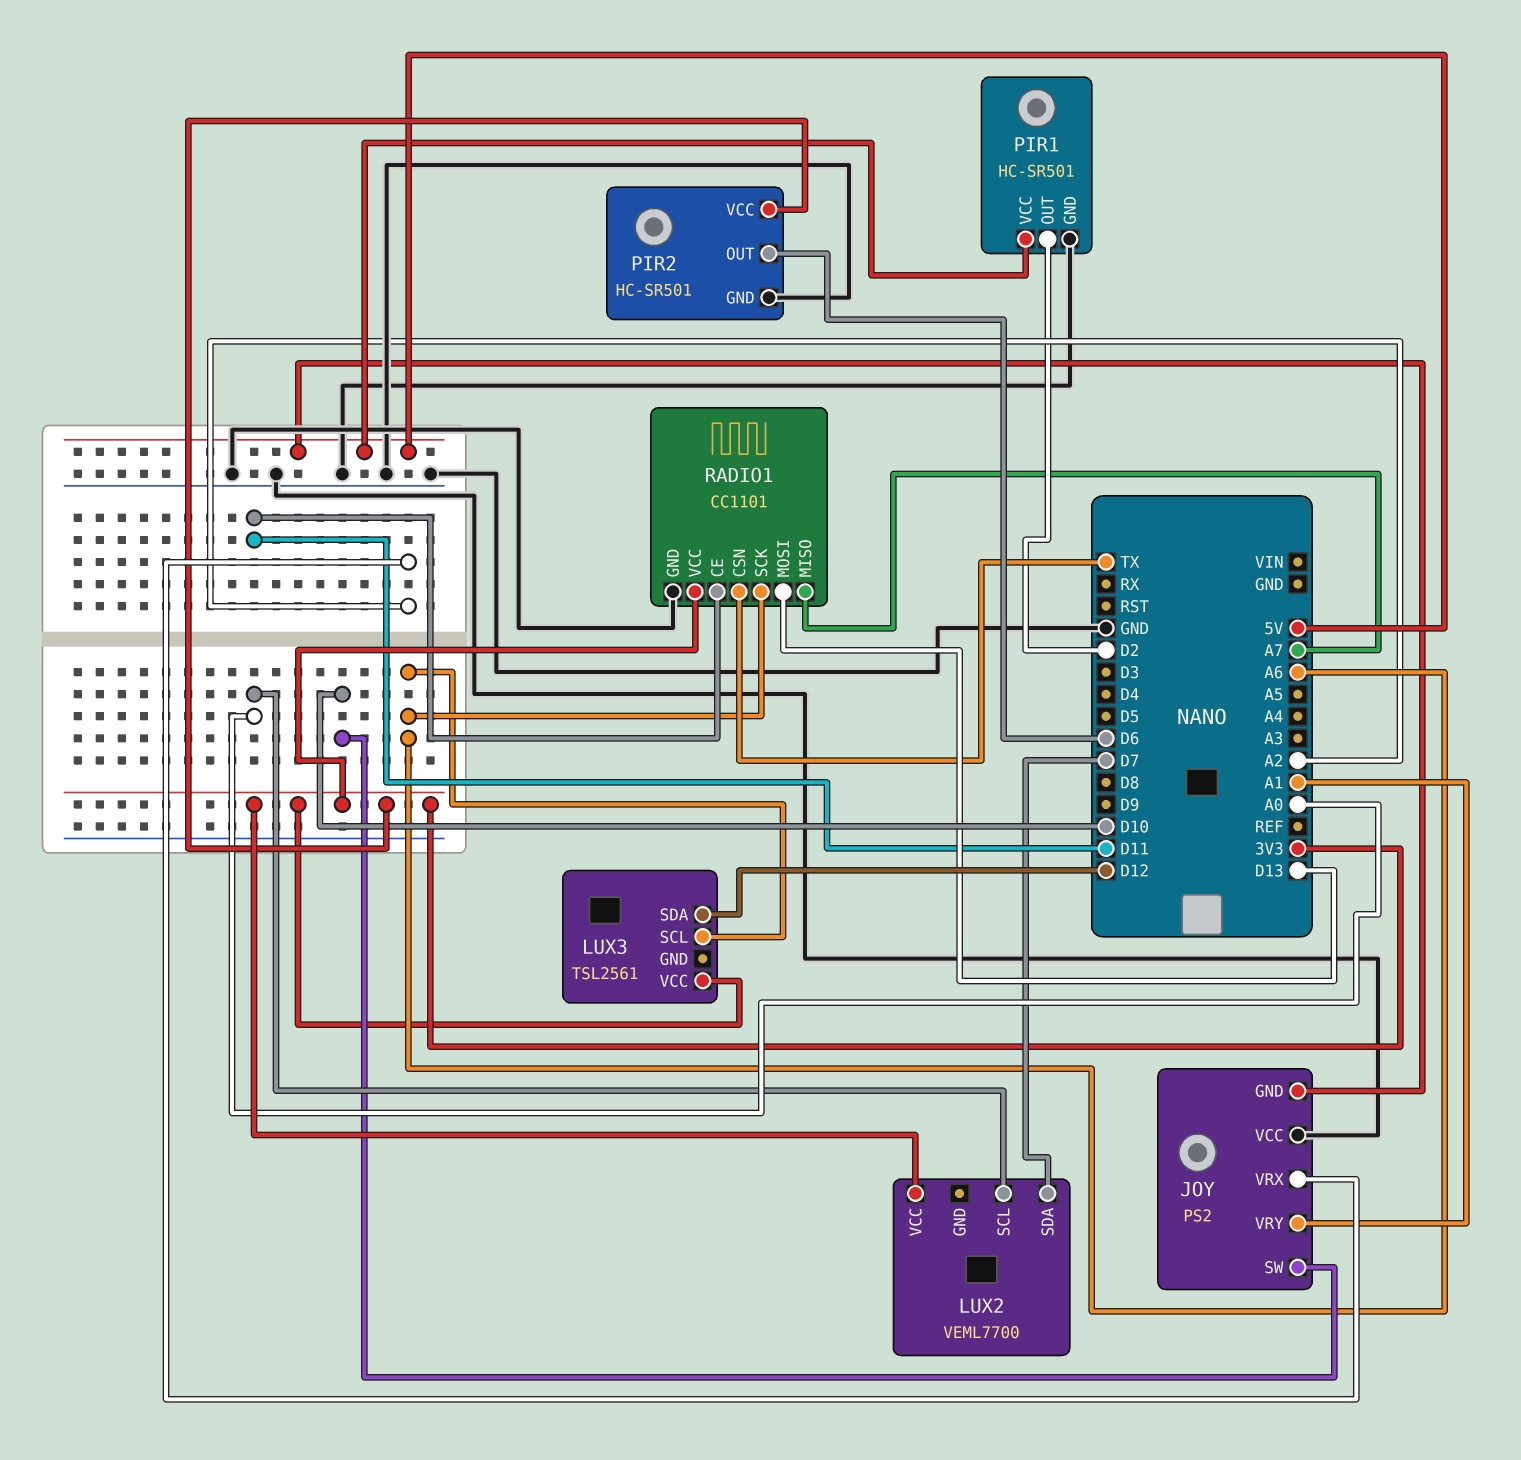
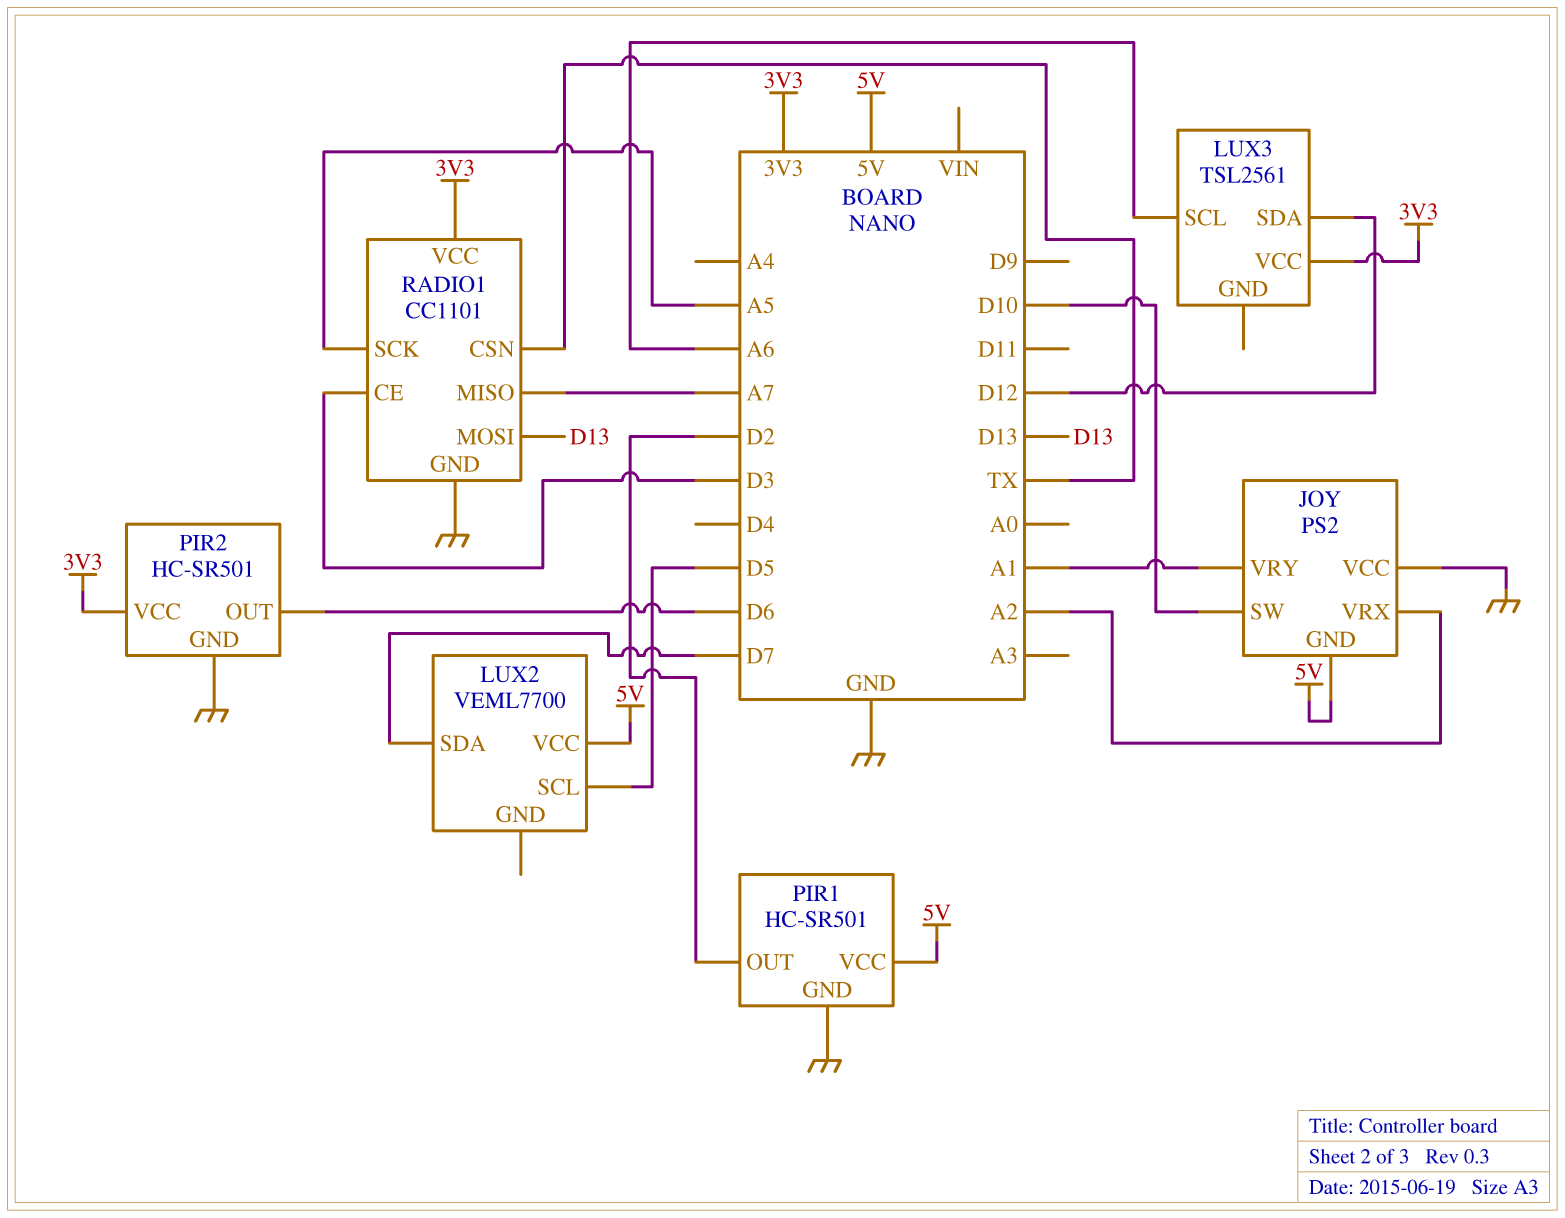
LUX2 pin SCL: A0 -> D5
LUX2 pin VCC: 3V3 -> 5V
RADIO1 pin CE: D11 -> D3
RADIO1 pin SCK: A6 -> A5

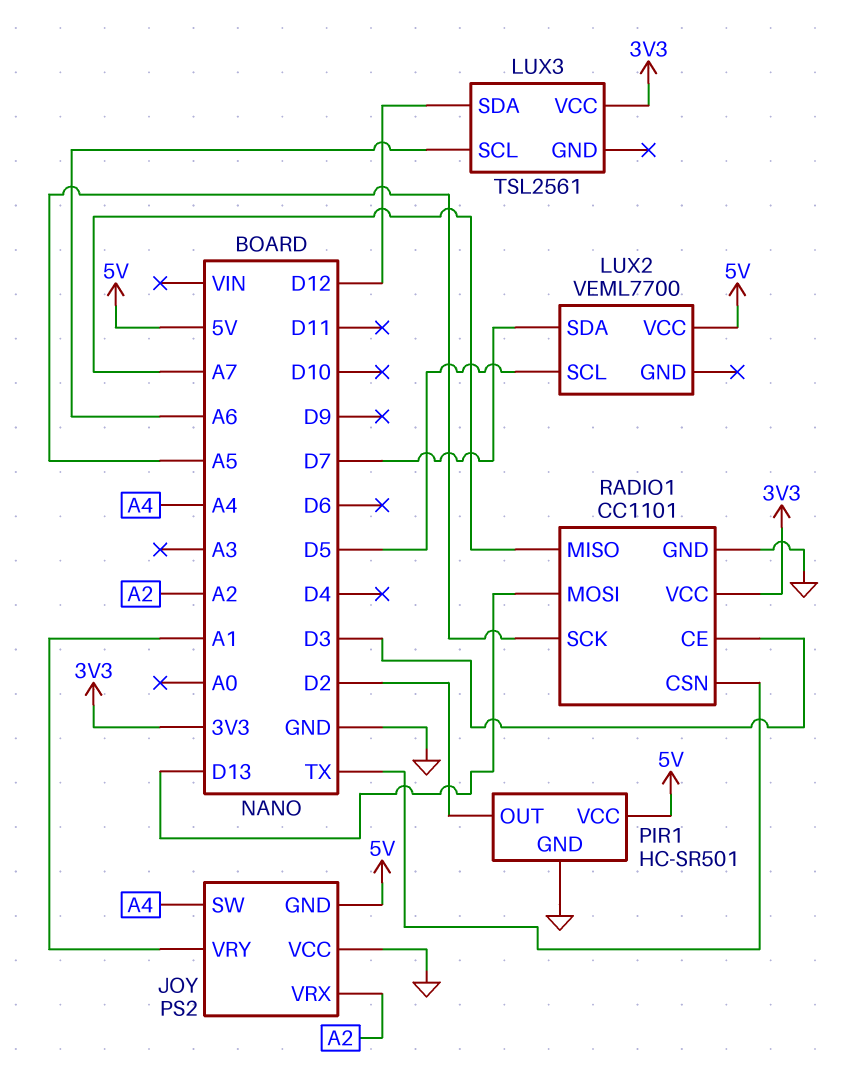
JOY pin SW: D10 -> A4
PIR2: HC-SR501 -> none
PIR2 pin GND: GND -> none
PIR2 pin OUT: D6 -> none
PIR2 pin VCC: 3V3 -> none

